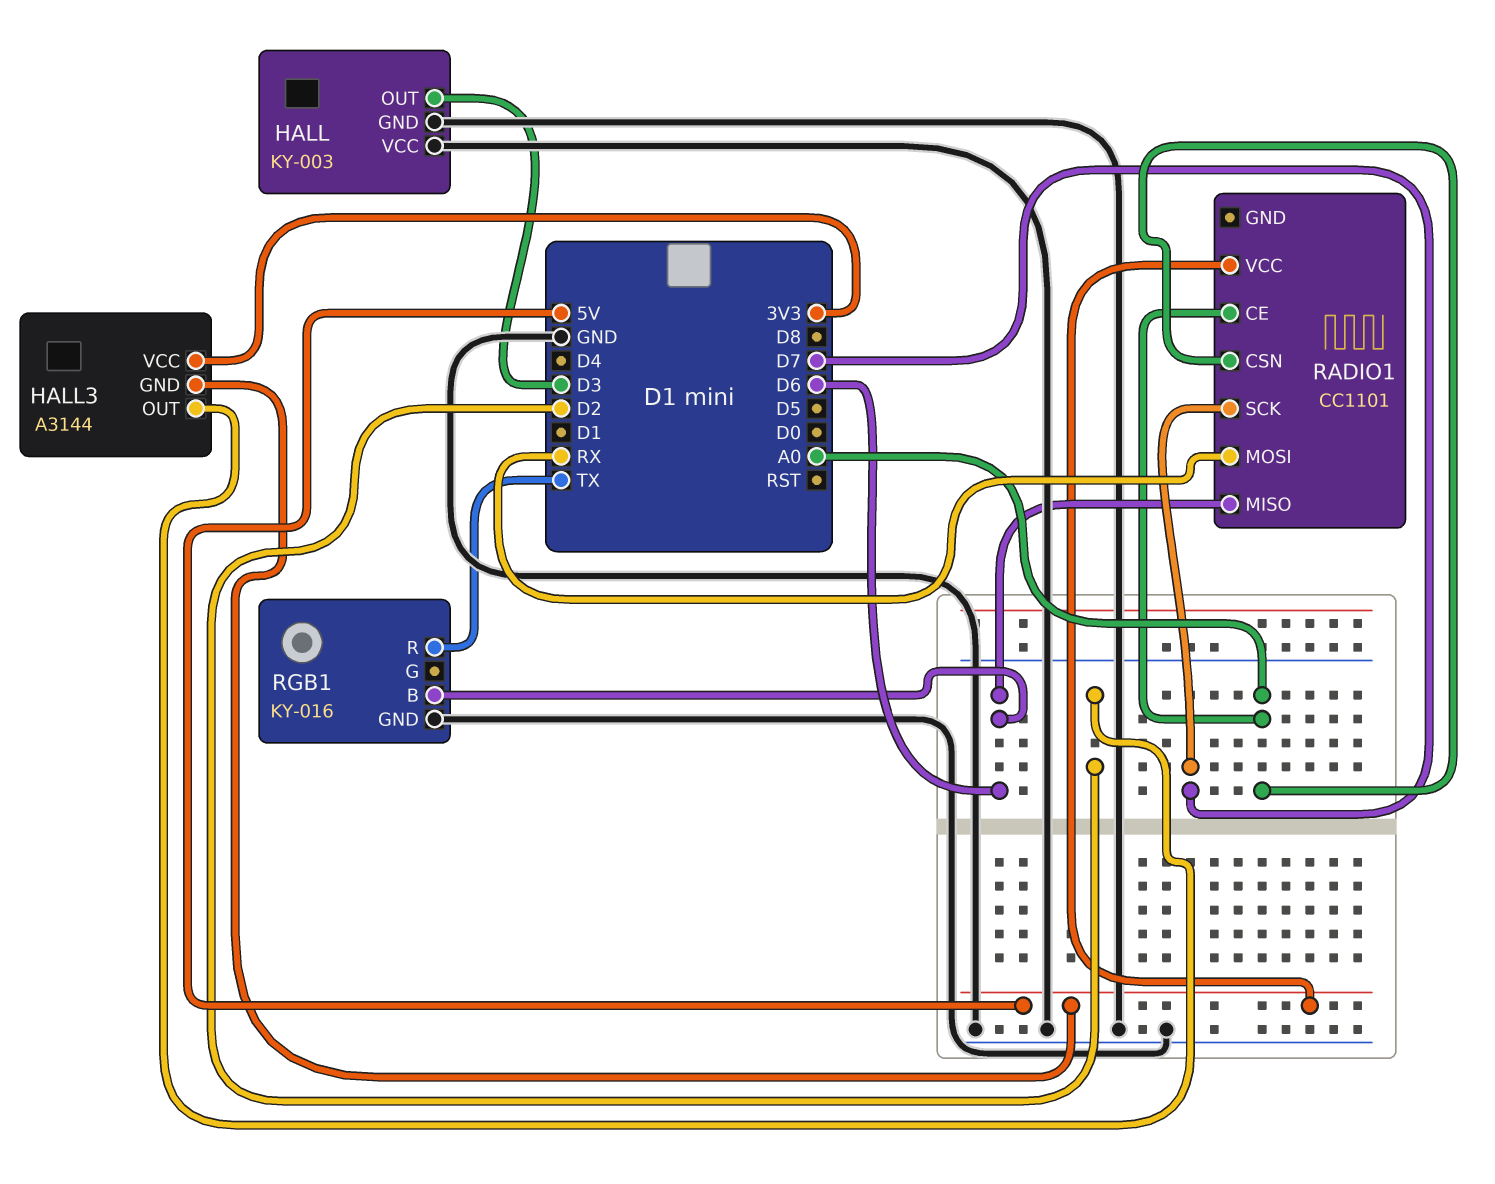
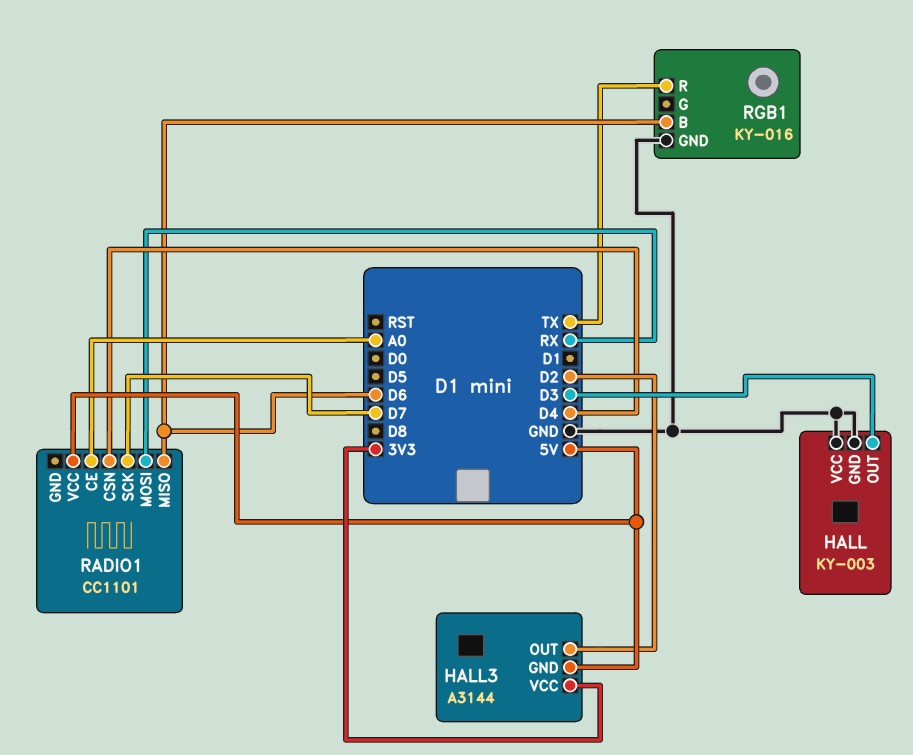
RADIO1 pin CSN: A0 -> D4

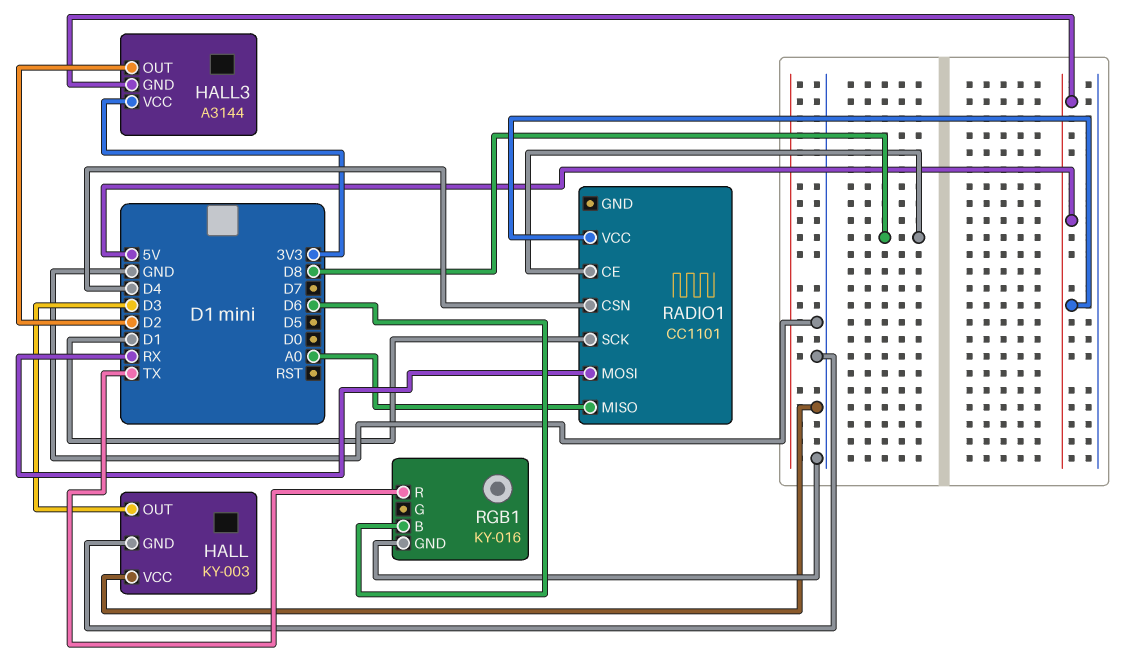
RADIO1 pin CE: A0 -> D8
RADIO1 pin MISO: D6 -> A0
RADIO1 pin SCK: D7 -> D1

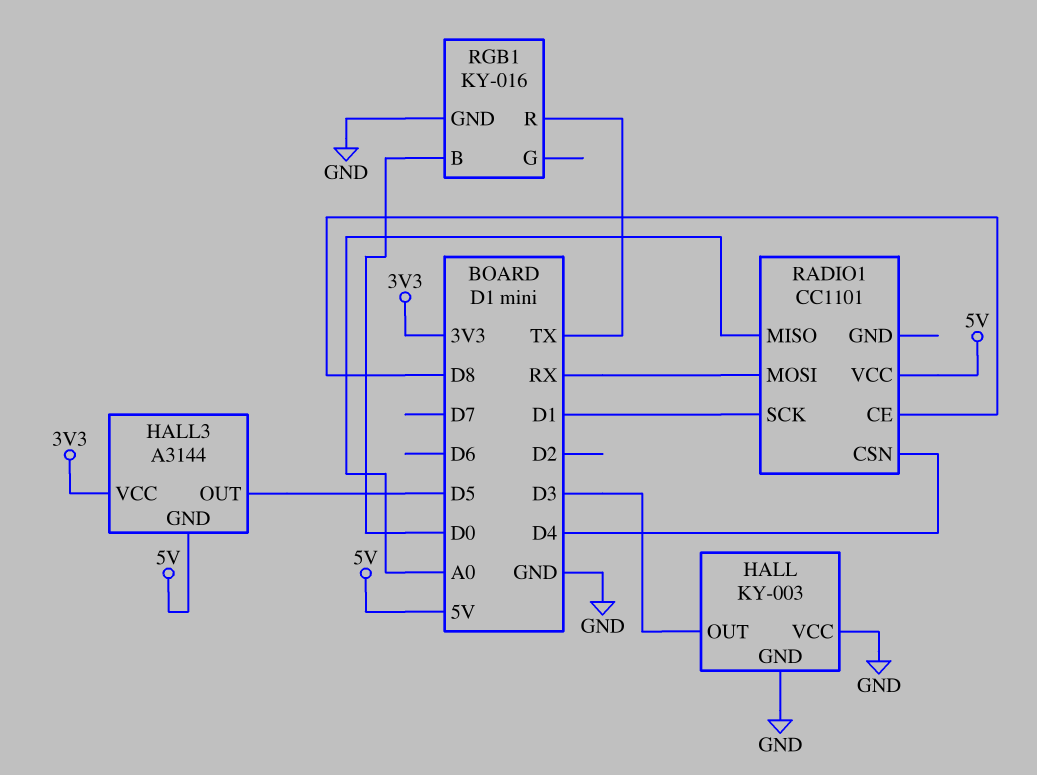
HALL3 pin OUT: D2 -> D5
RGB1 pin B: D6 -> D0

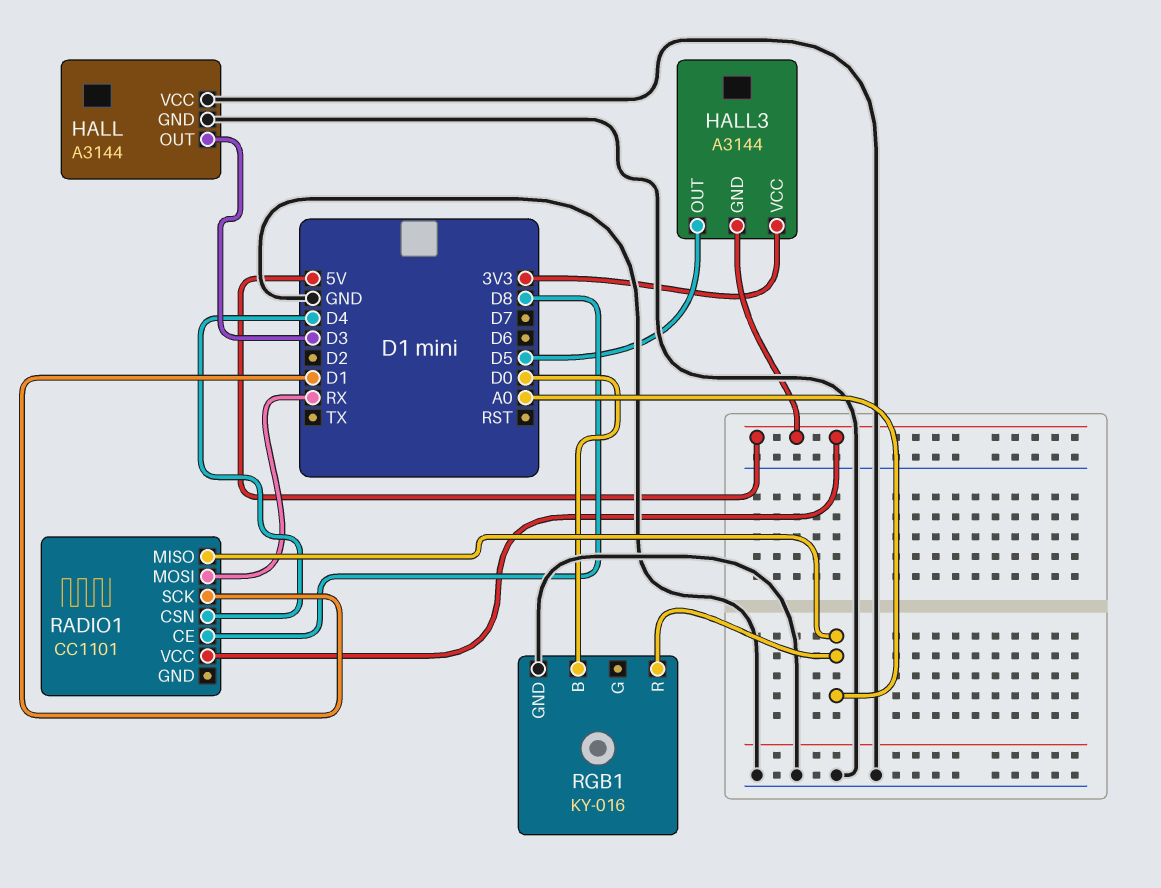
HALL: KY-003 -> A3144
RGB1 pin R: TX -> A0

